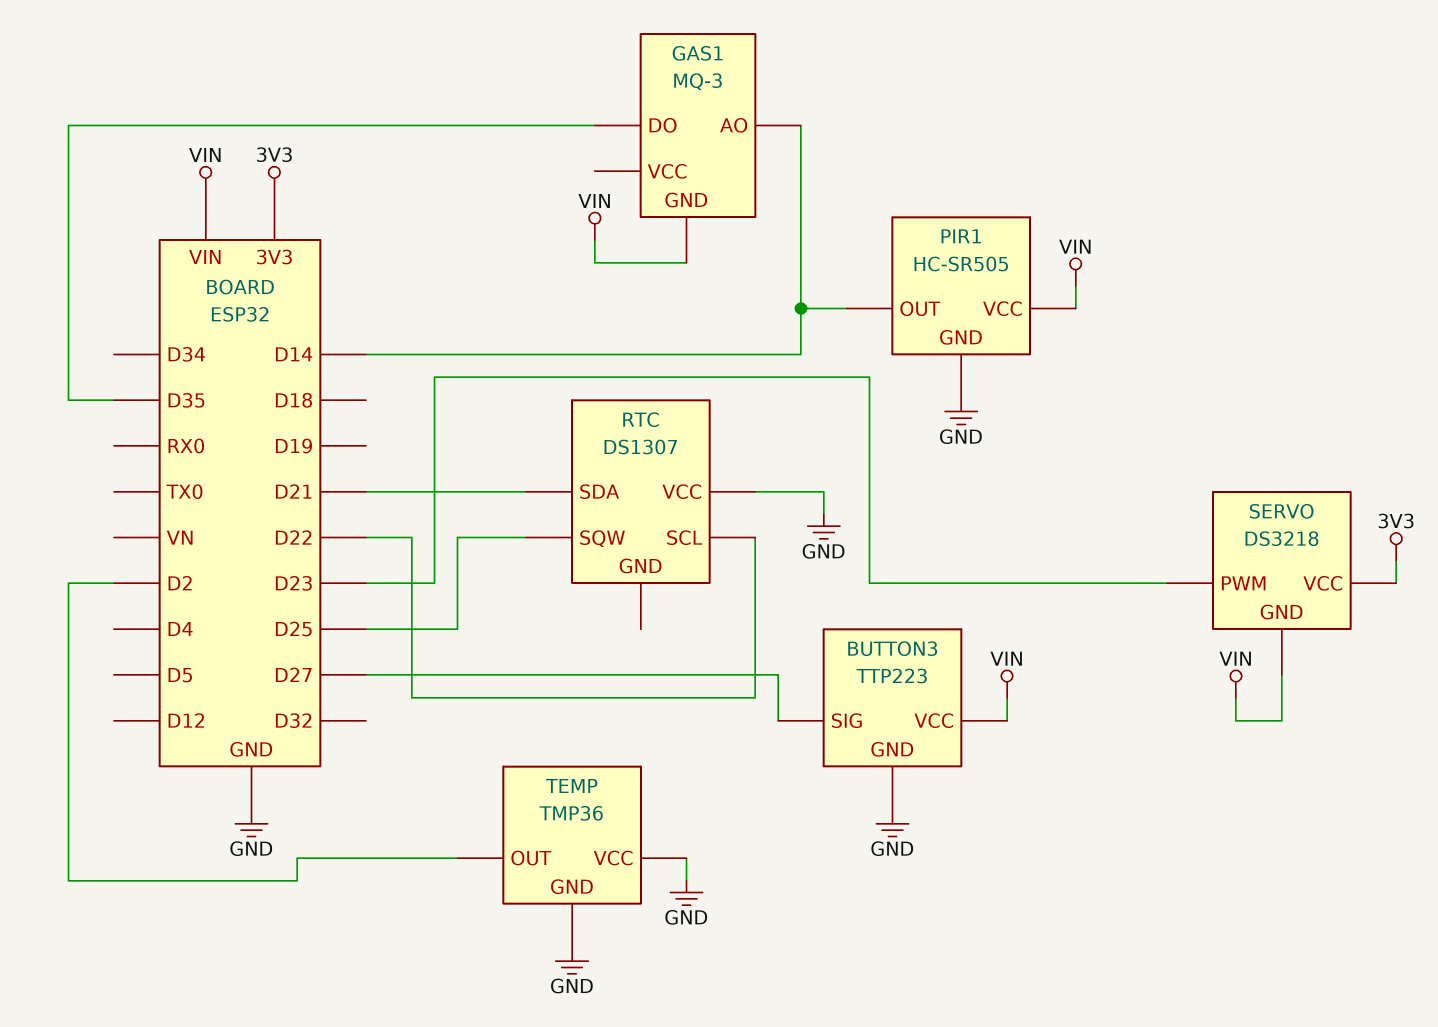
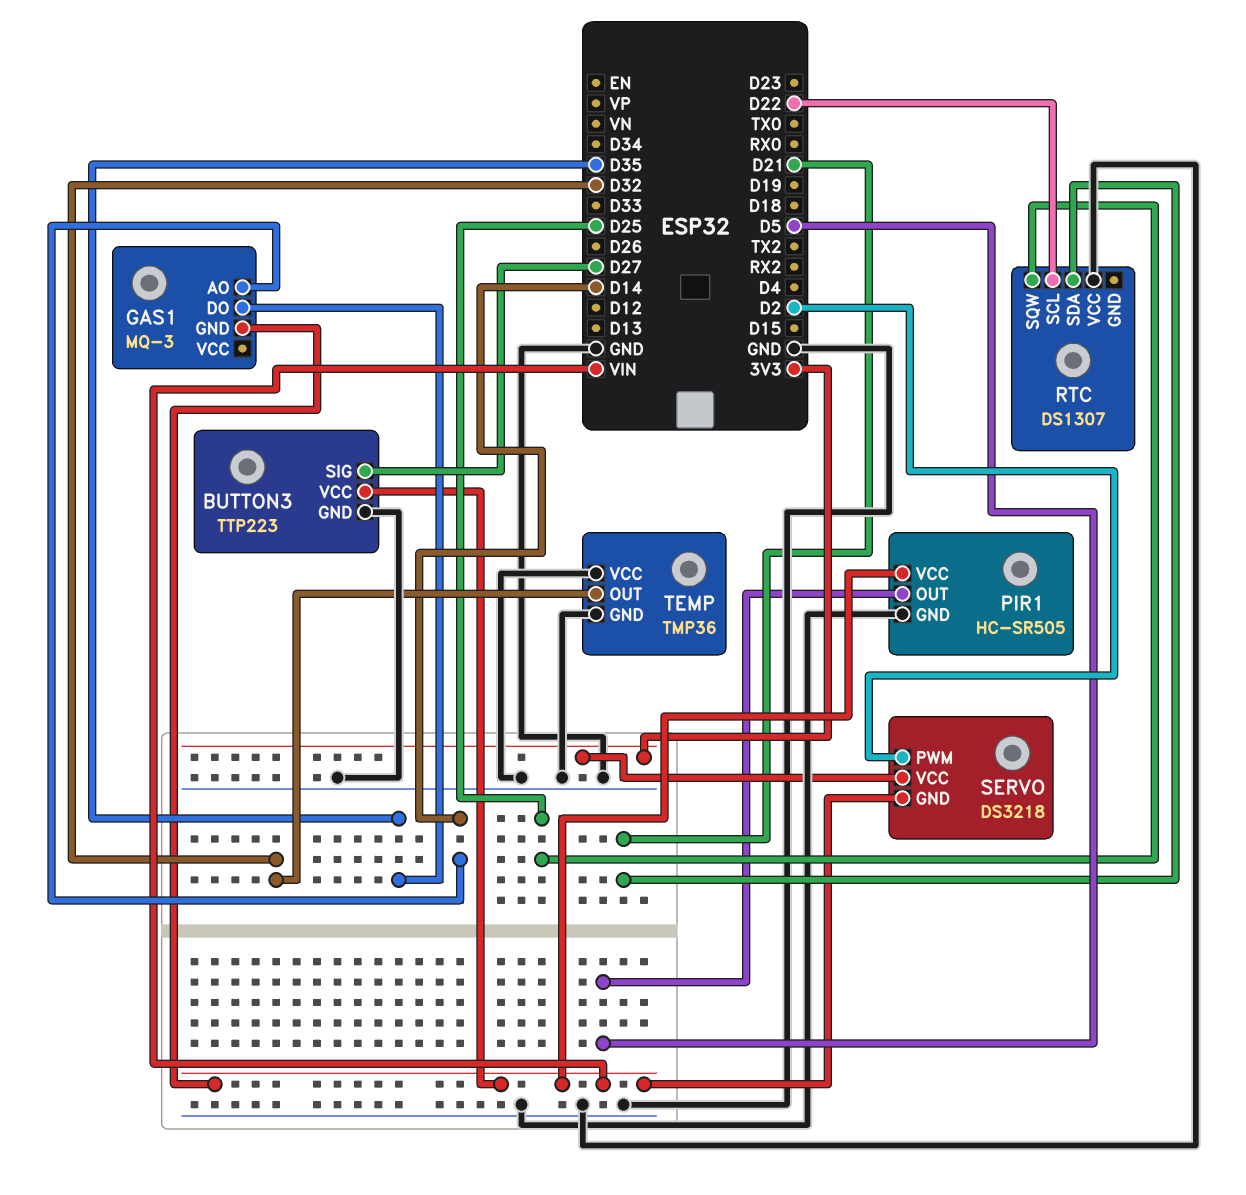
PIR1 pin OUT: D14 -> D5
SERVO pin PWM: D23 -> D2
TEMP pin OUT: D2 -> D32

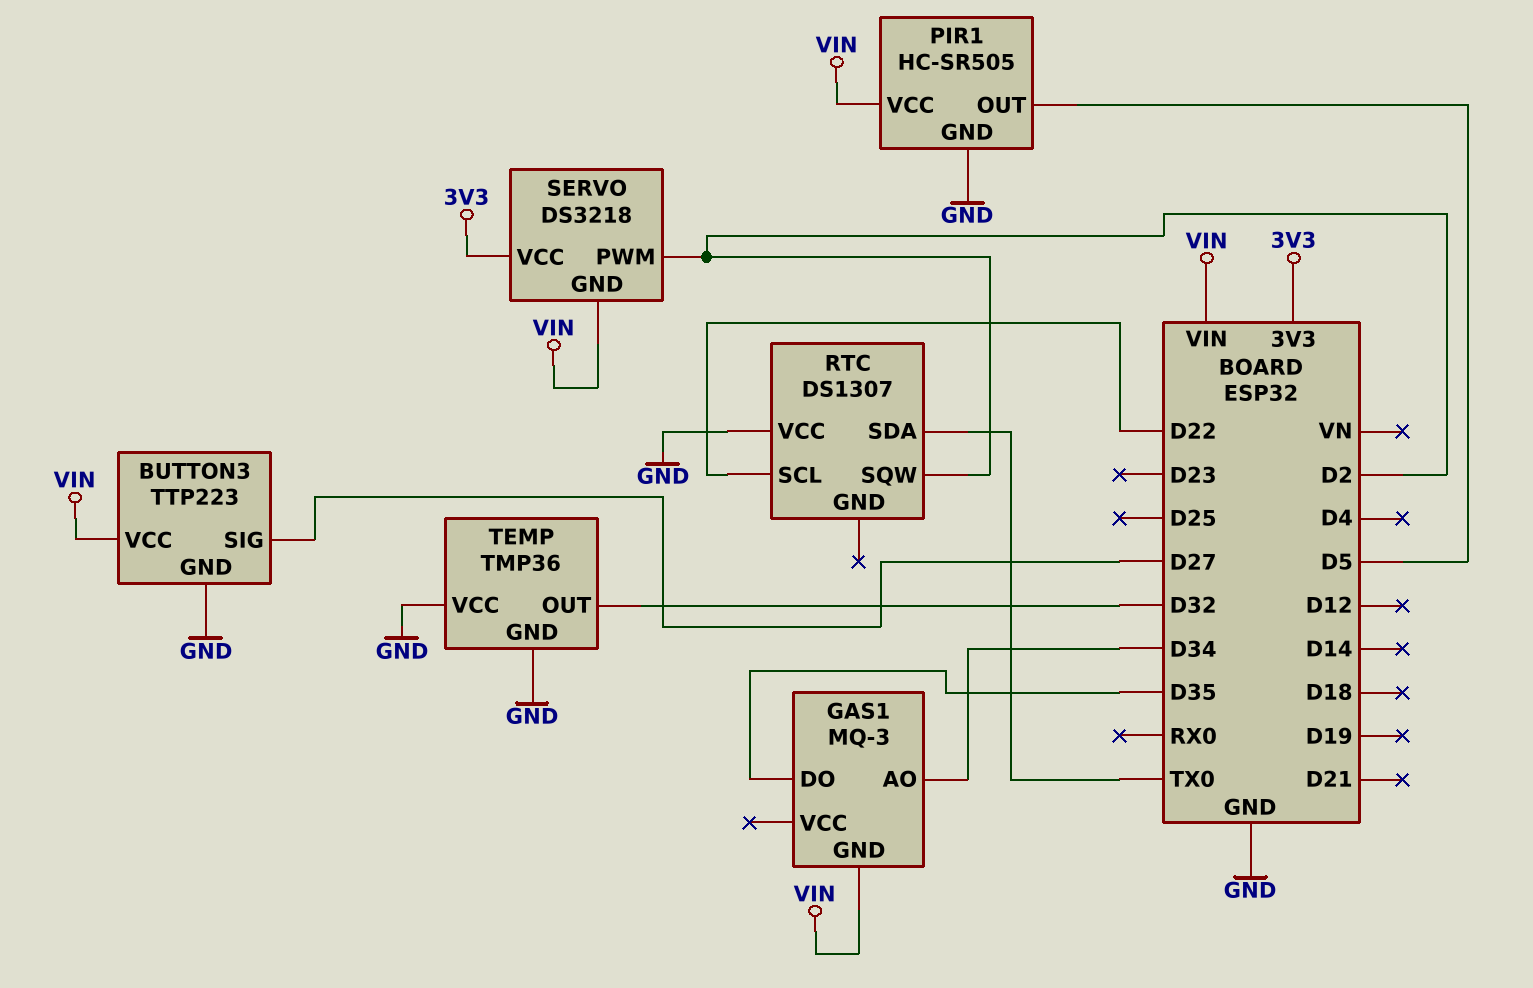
GAS1 pin AO: D14 -> D34
RTC pin SDA: D21 -> TX0
RTC pin SQW: D25 -> D2

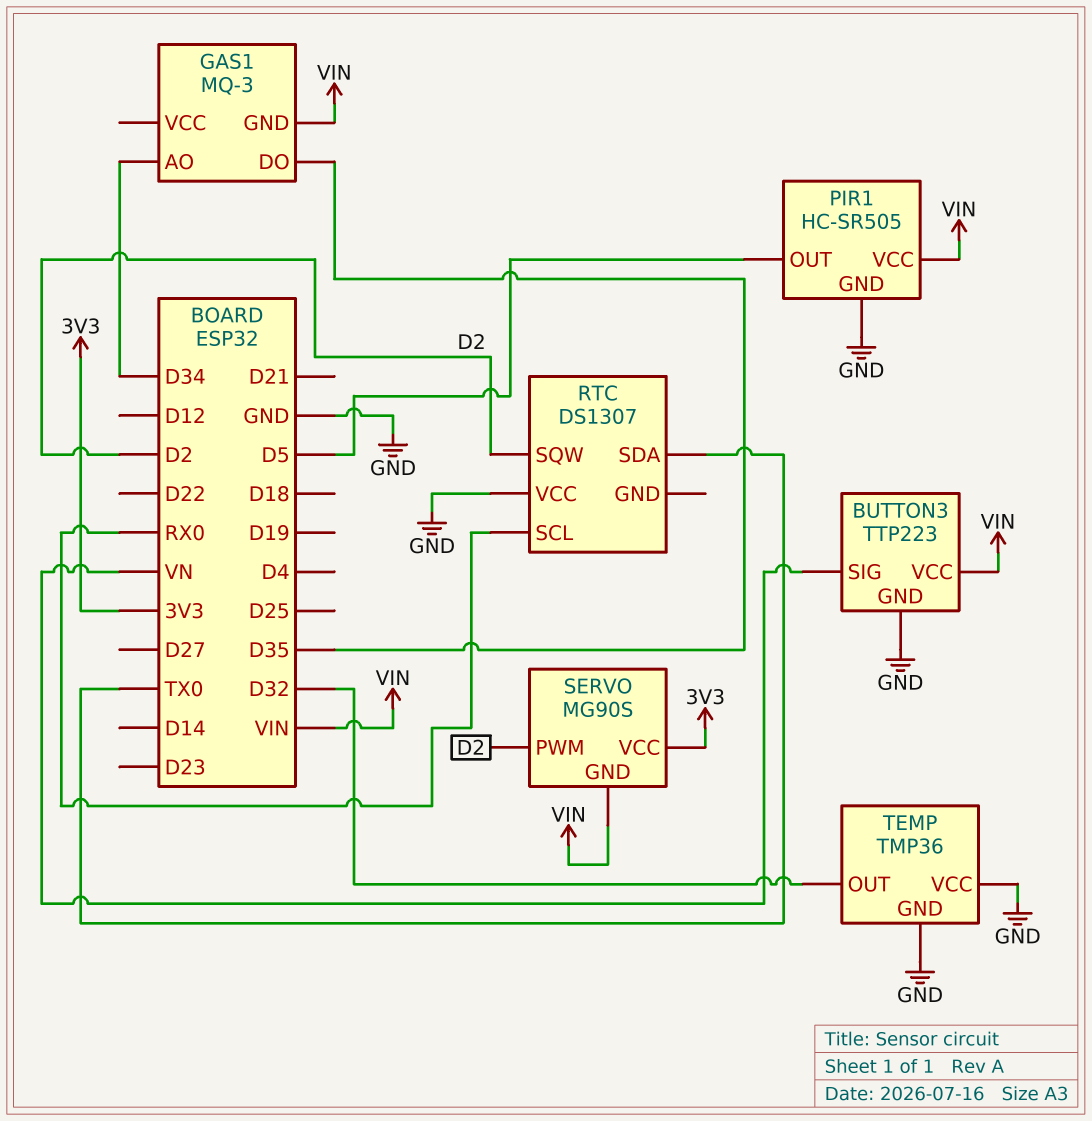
BUTTON3 pin SIG: D27 -> VN
RTC pin SCL: D22 -> RX0
SERVO: DS3218 -> MG90S

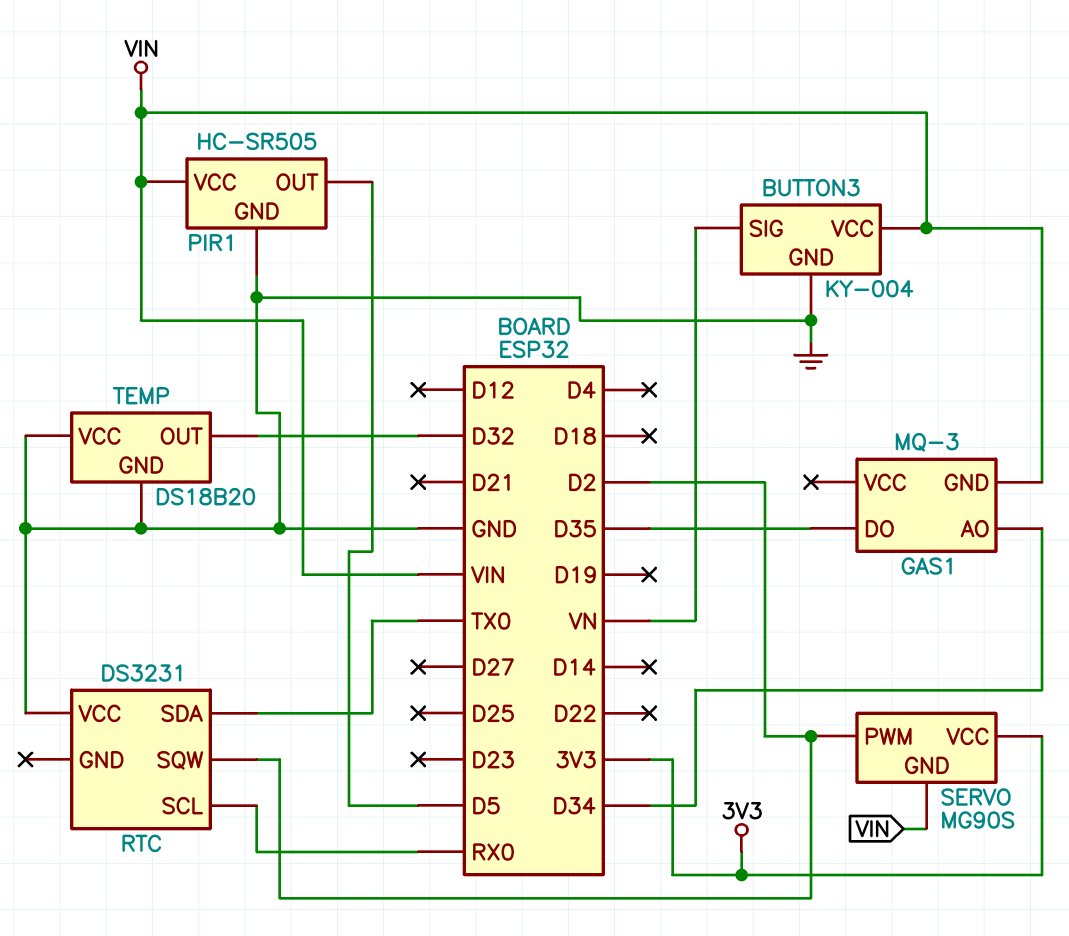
BUTTON3: TTP223 -> KY-004
RTC: DS1307 -> DS3231
TEMP: TMP36 -> DS18B20

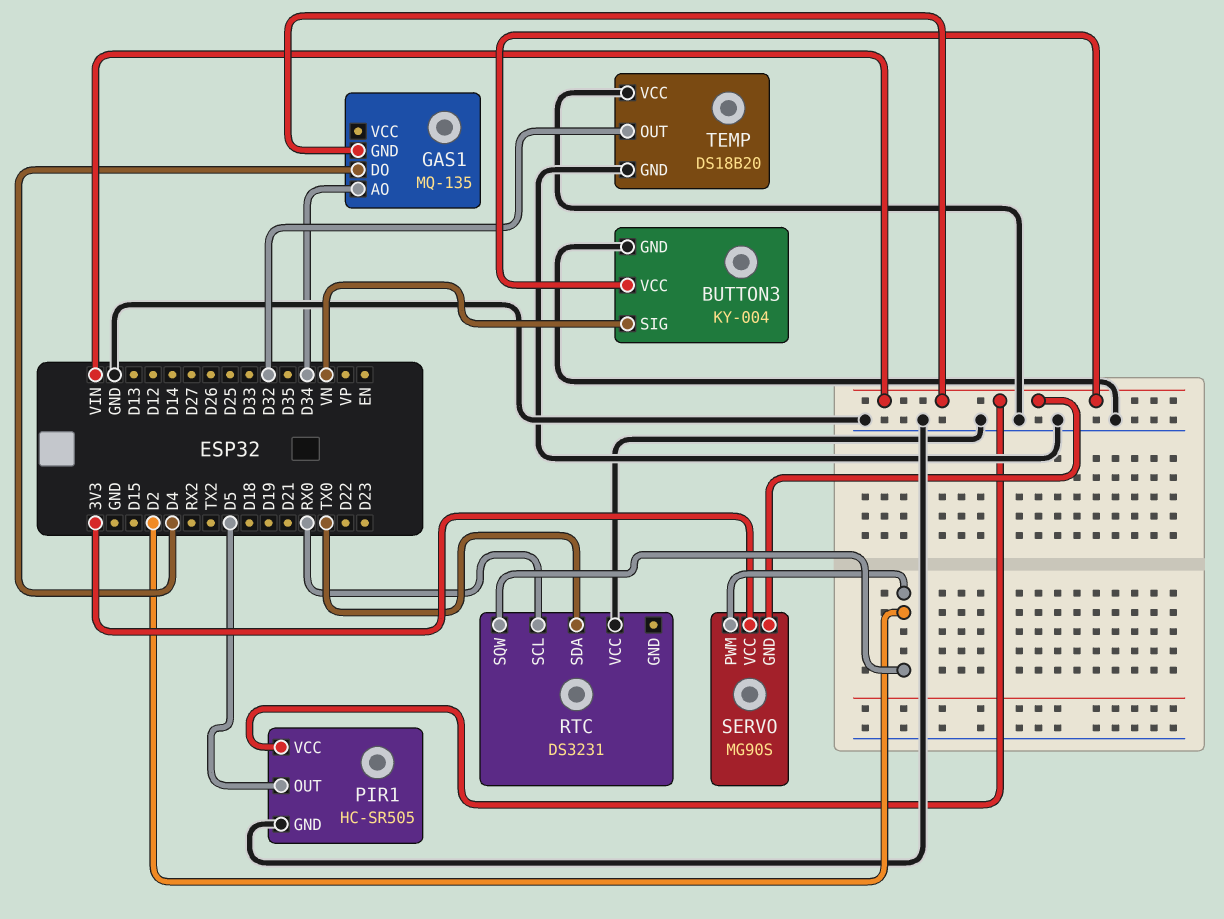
GAS1: MQ-3 -> MQ-135
GAS1 pin DO: D35 -> D4

